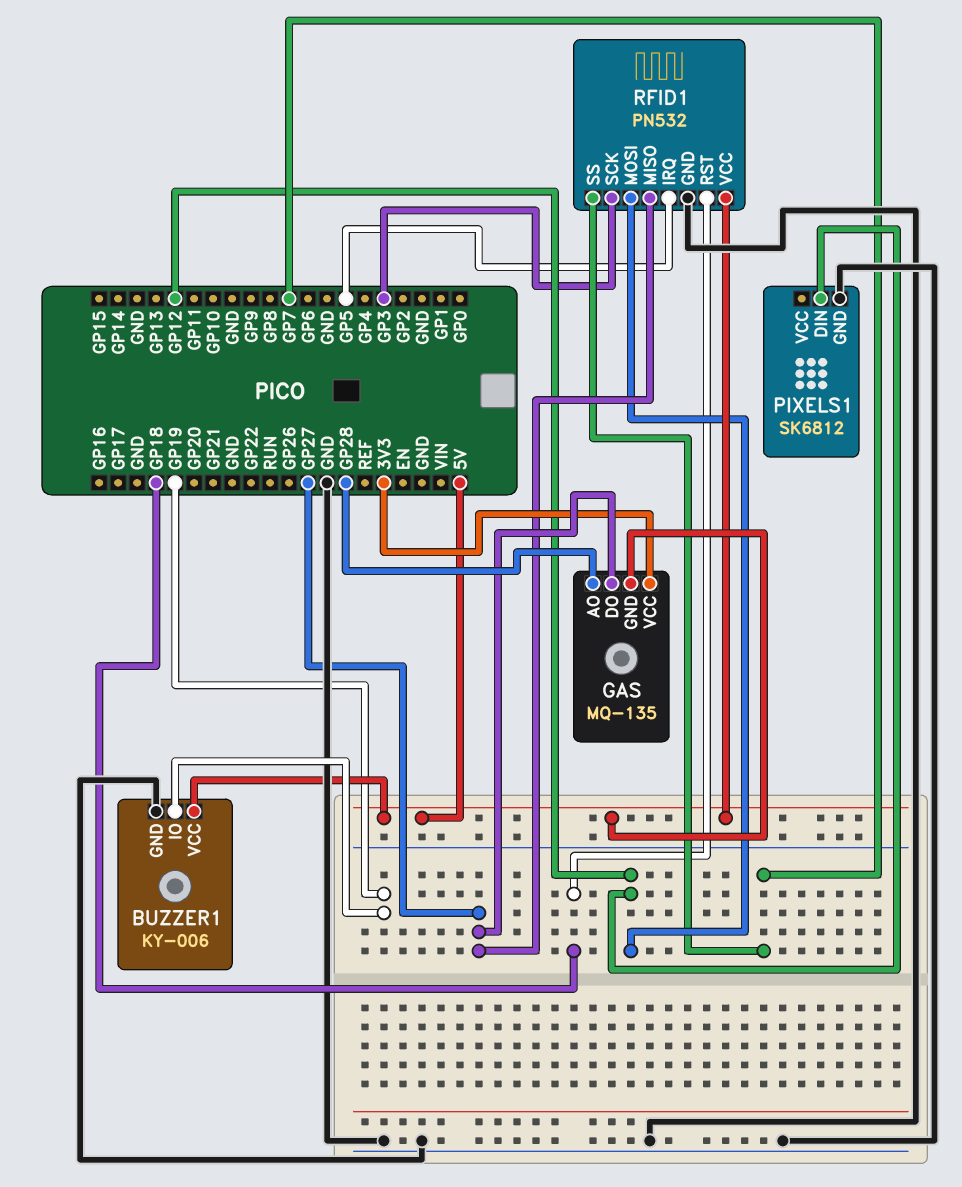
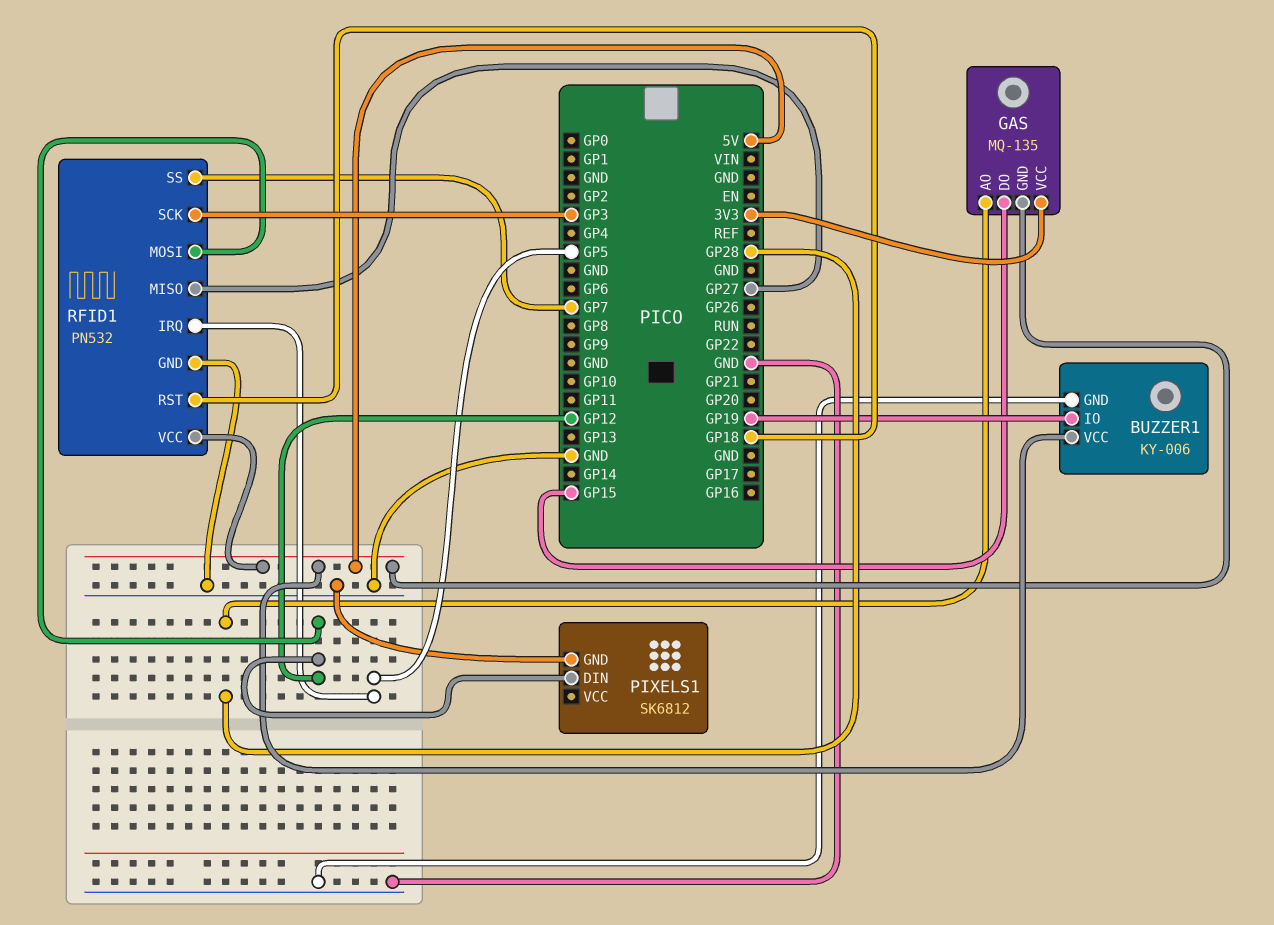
GAS pin DO: GP27 -> GP15

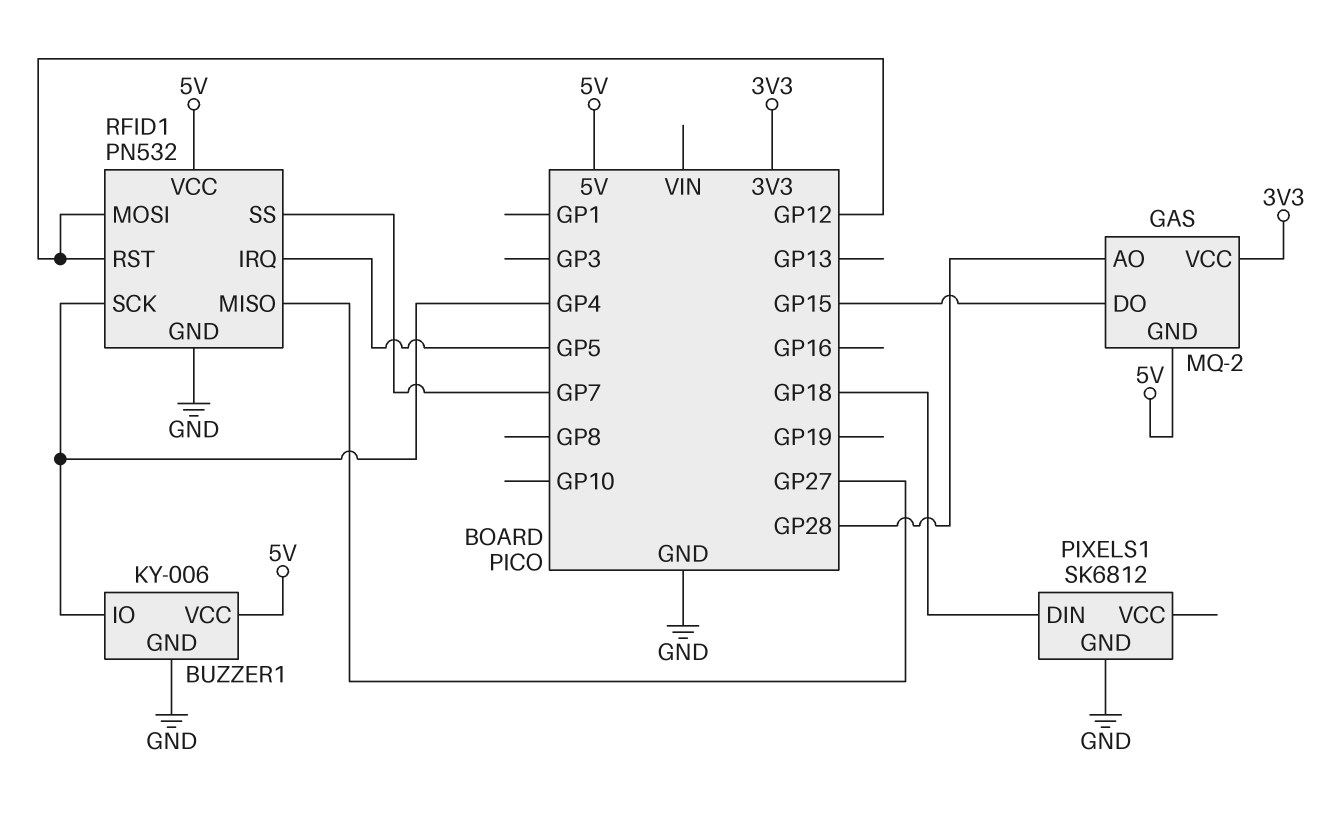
BUZZER1 pin IO: GP19 -> GP4
GAS: MQ-135 -> MQ-2
PIXELS1 pin DIN: GP12 -> GP18
RFID1 pin RST: GP18 -> GP12
RFID1 pin SCK: GP3 -> GP4

